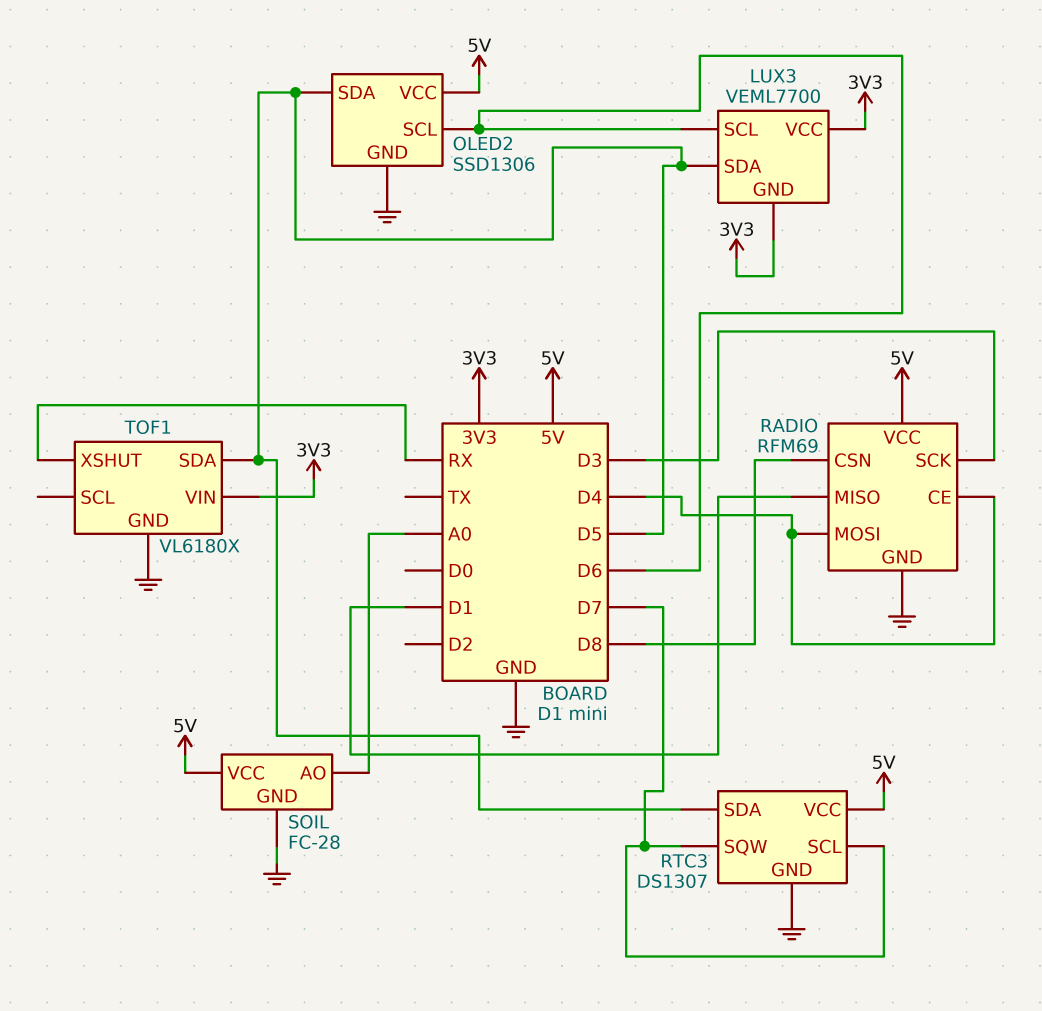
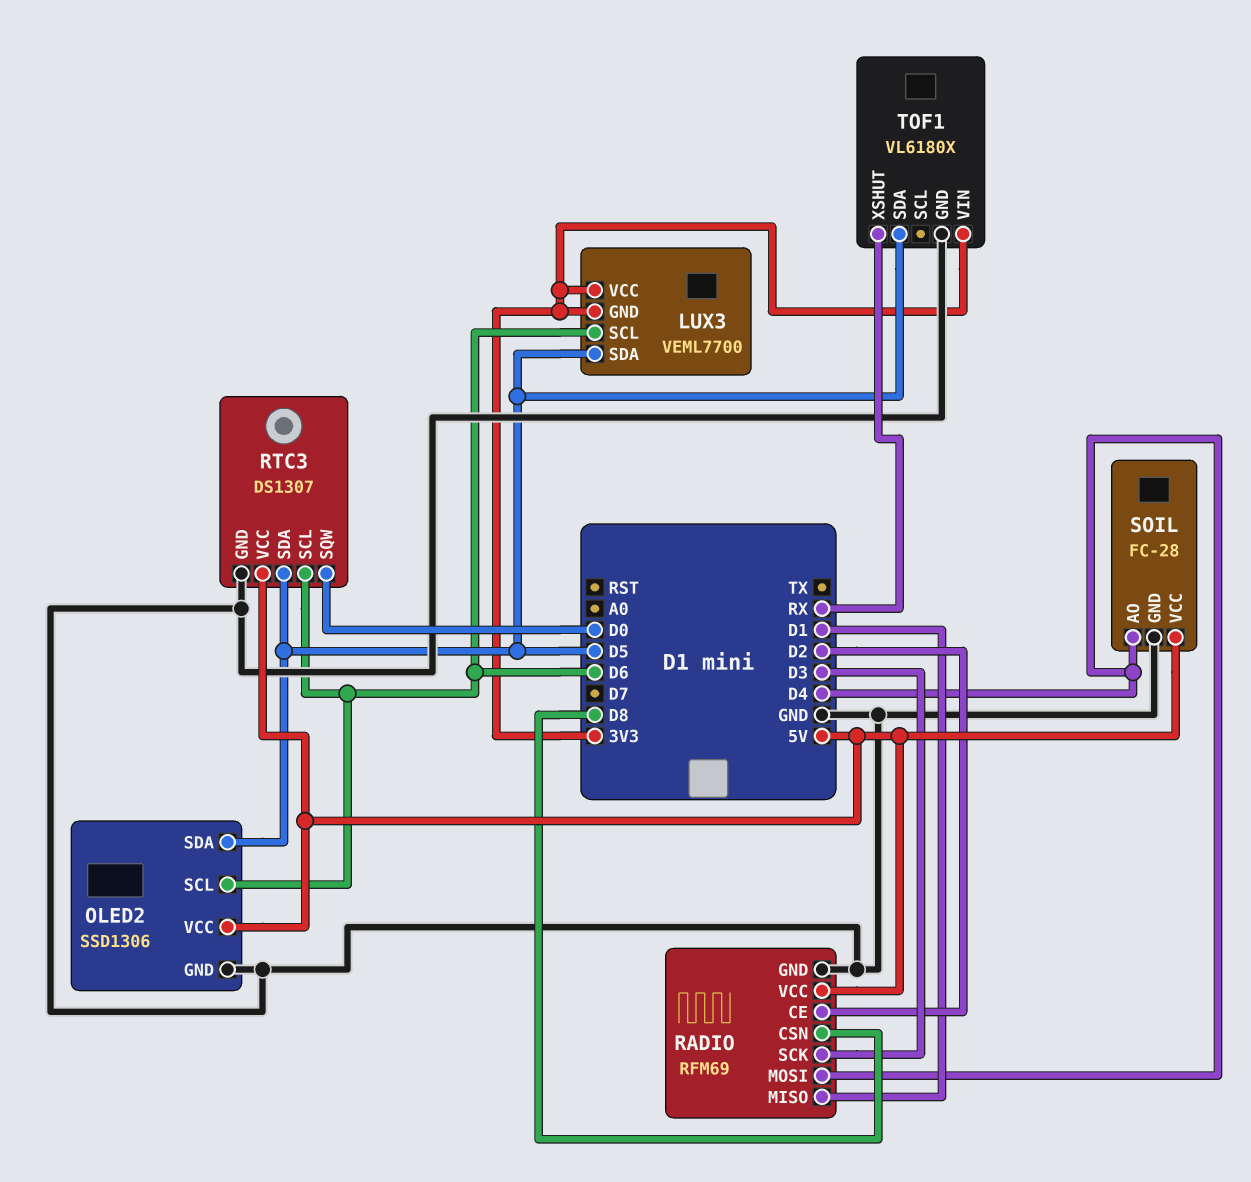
RADIO pin CE: D4 -> D2
RTC3 pin SCL: D7 -> D6
RTC3 pin SQW: D7 -> D0
SOIL pin AO: A0 -> D4

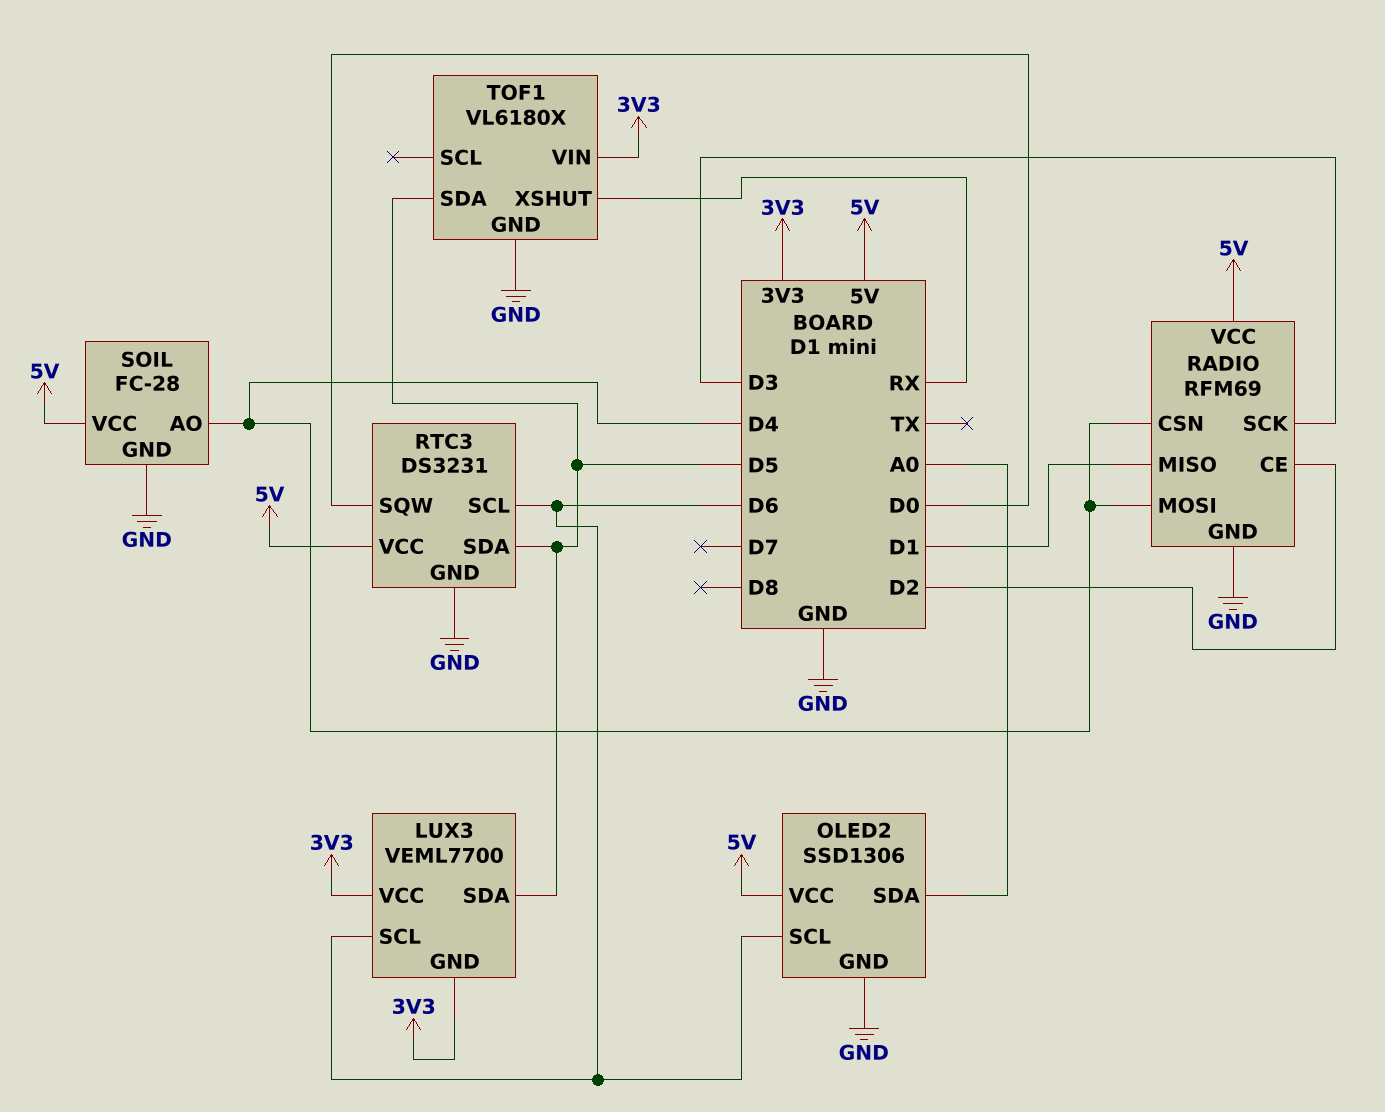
OLED2 pin SDA: D5 -> A0
RADIO pin CSN: D8 -> D4
RTC3: DS1307 -> DS3231

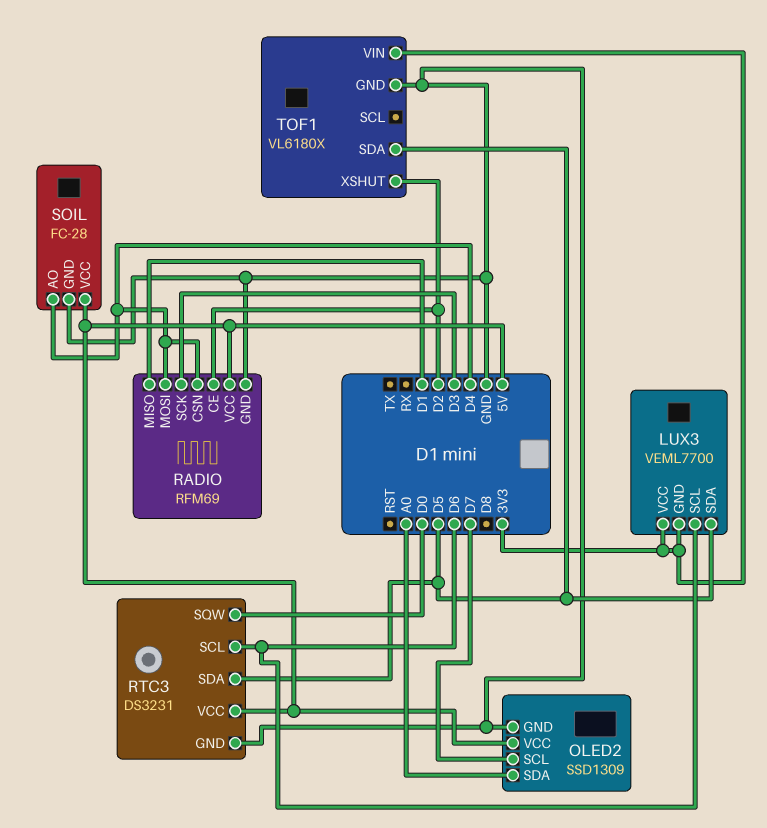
OLED2: SSD1306 -> SSD1309
OLED2 pin SCL: D6 -> D7
TOF1 pin XSHUT: RX -> D2

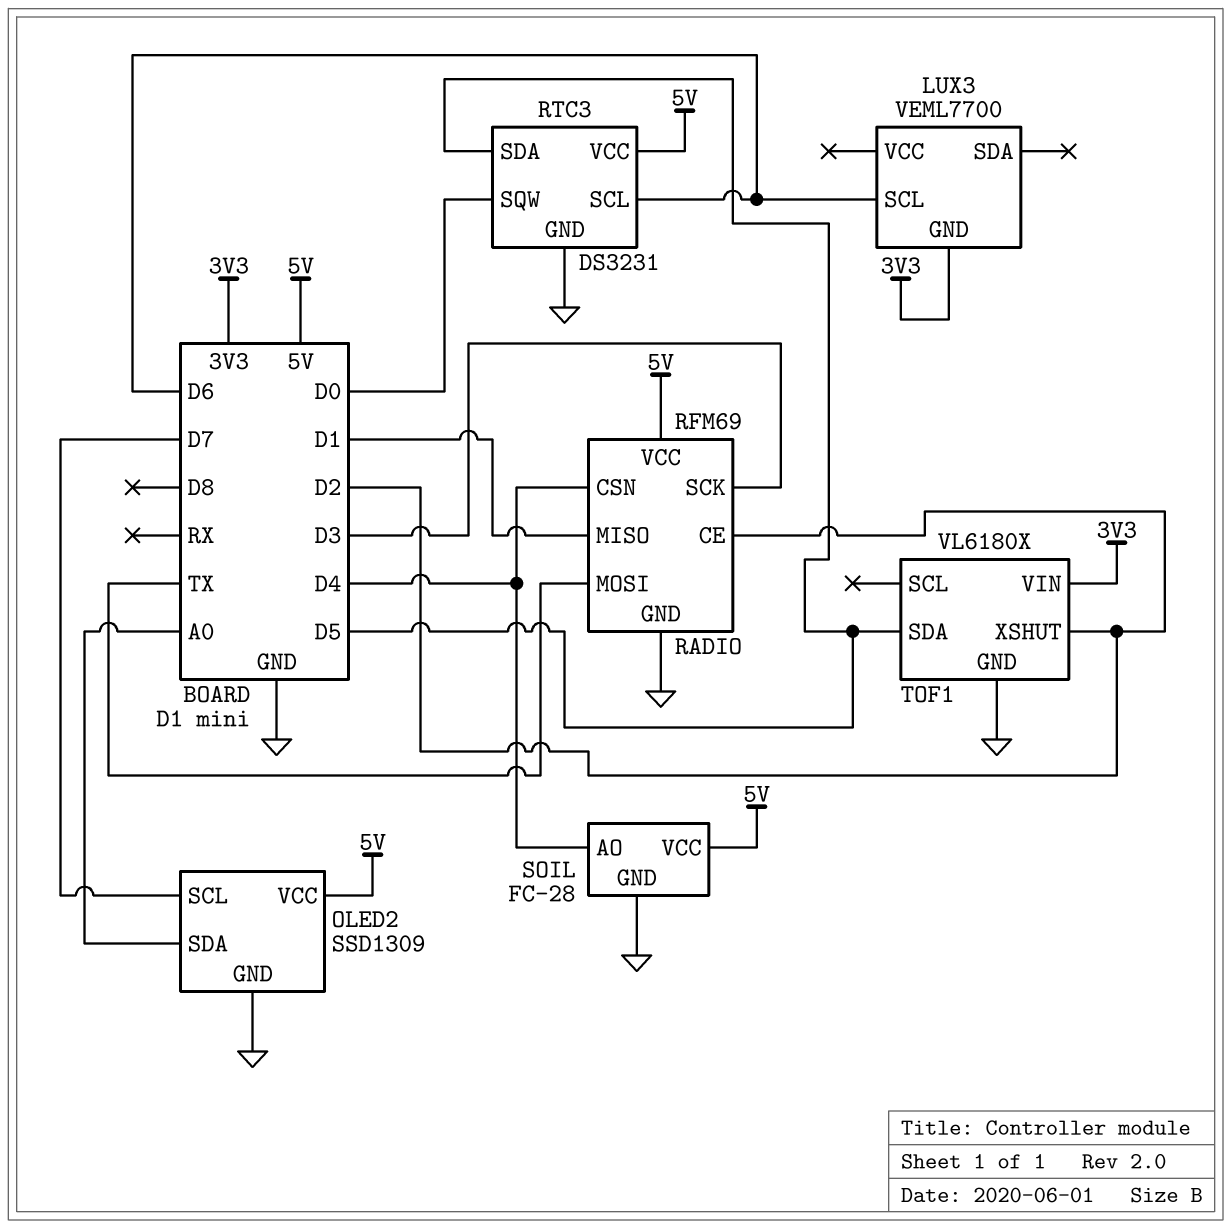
LUX3 pin SDA: D5 -> none
LUX3 pin VCC: 3V3 -> none
RADIO pin MOSI: D4 -> TX

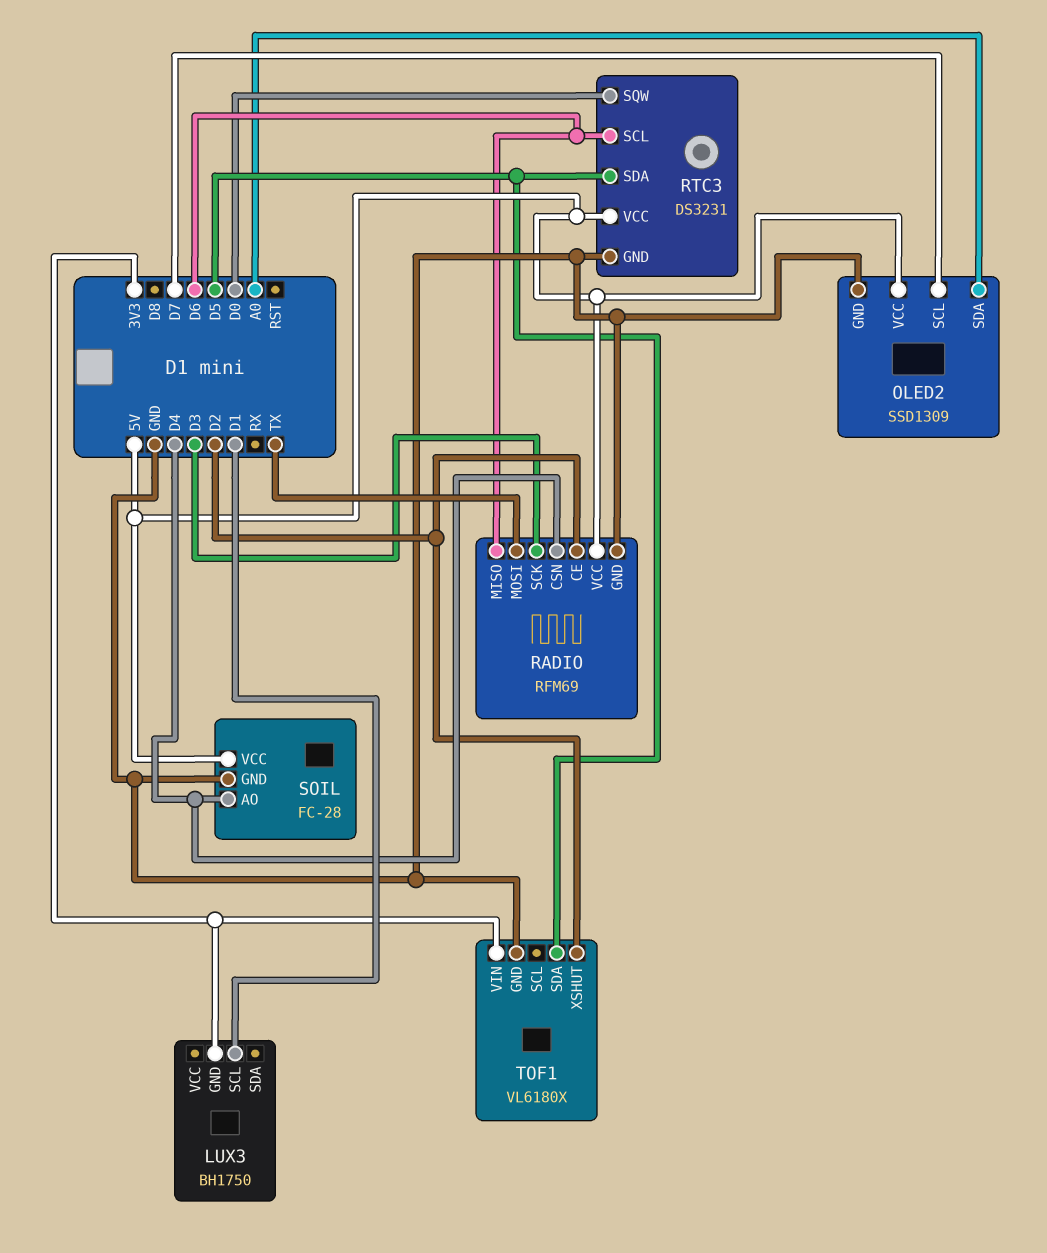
LUX3: VEML7700 -> BH1750
LUX3 pin SCL: D6 -> D1
RADIO pin MISO: D1 -> D6

